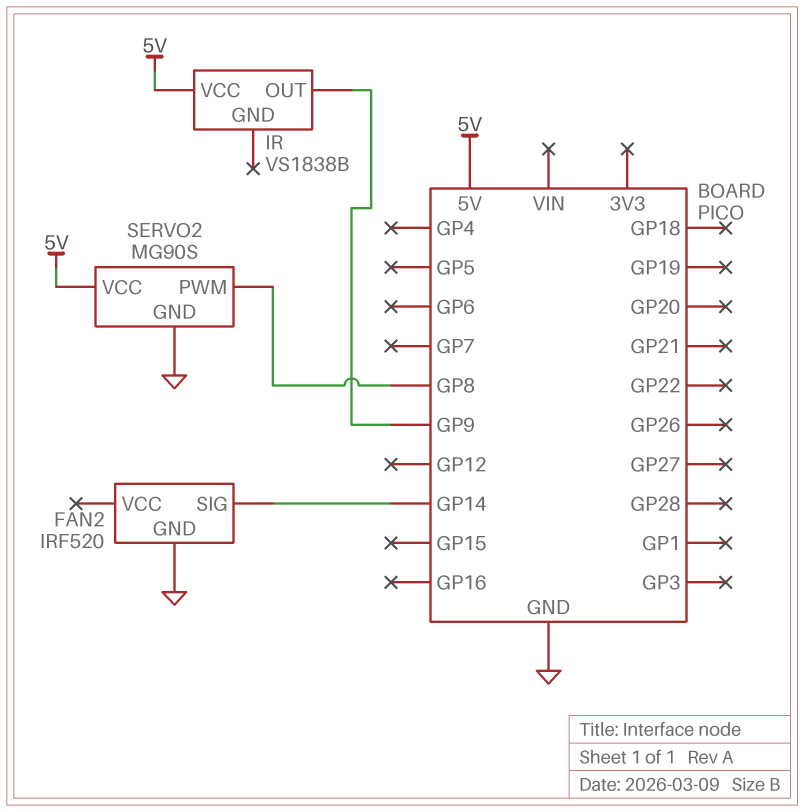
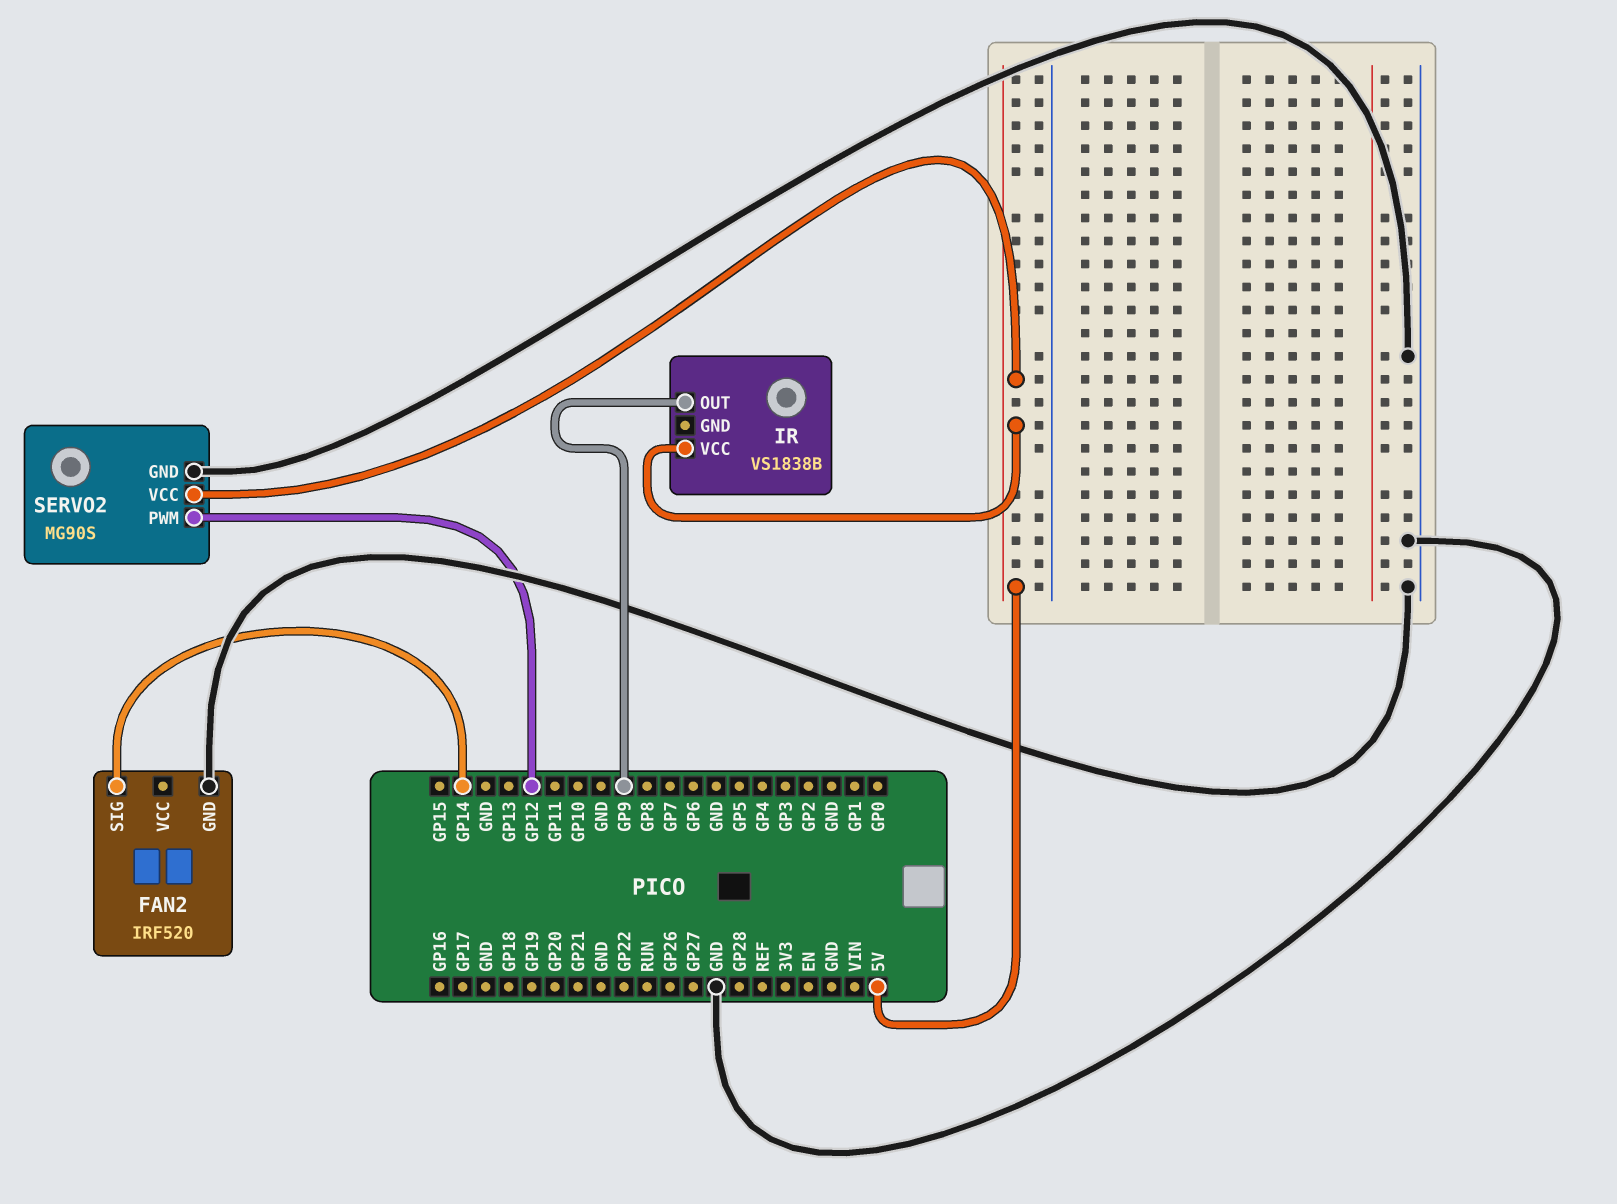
SERVO2 pin PWM: GP8 -> GP12

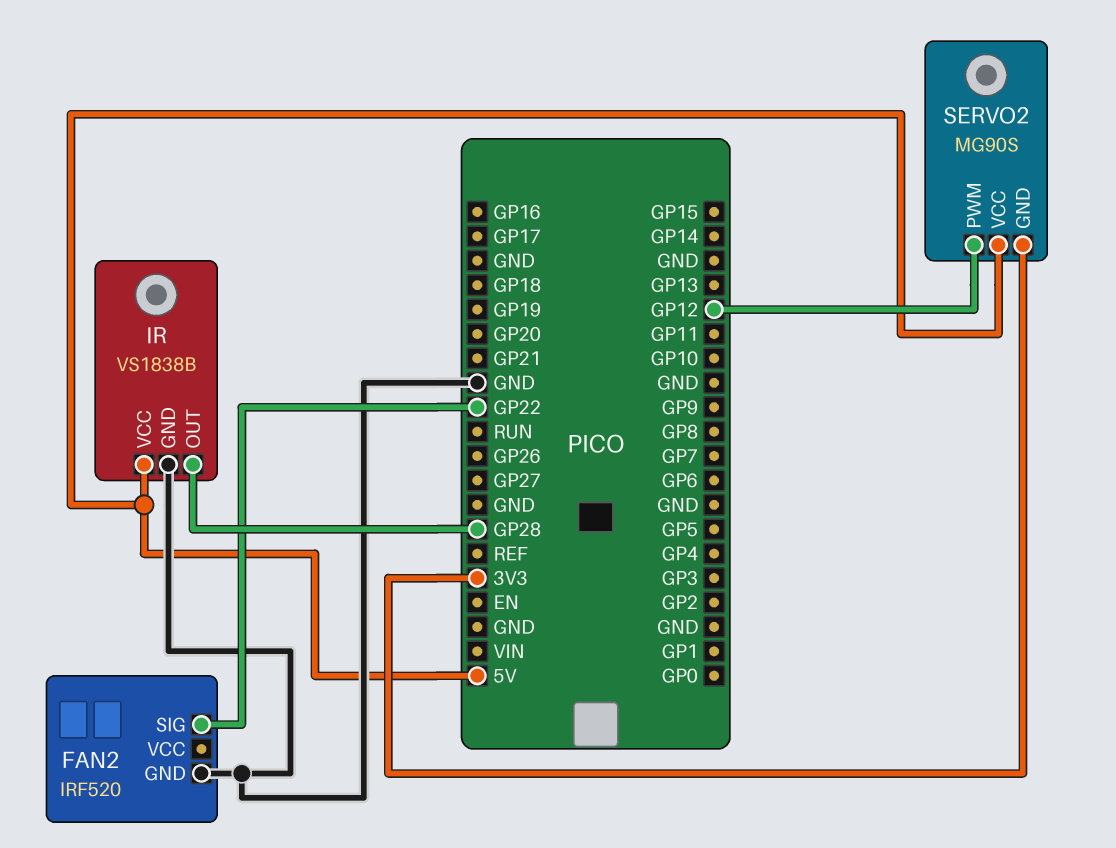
FAN2 pin SIG: GP14 -> GP22
IR pin GND: none -> GND
IR pin OUT: GP9 -> GP28
SERVO2 pin GND: GND -> 3V3

